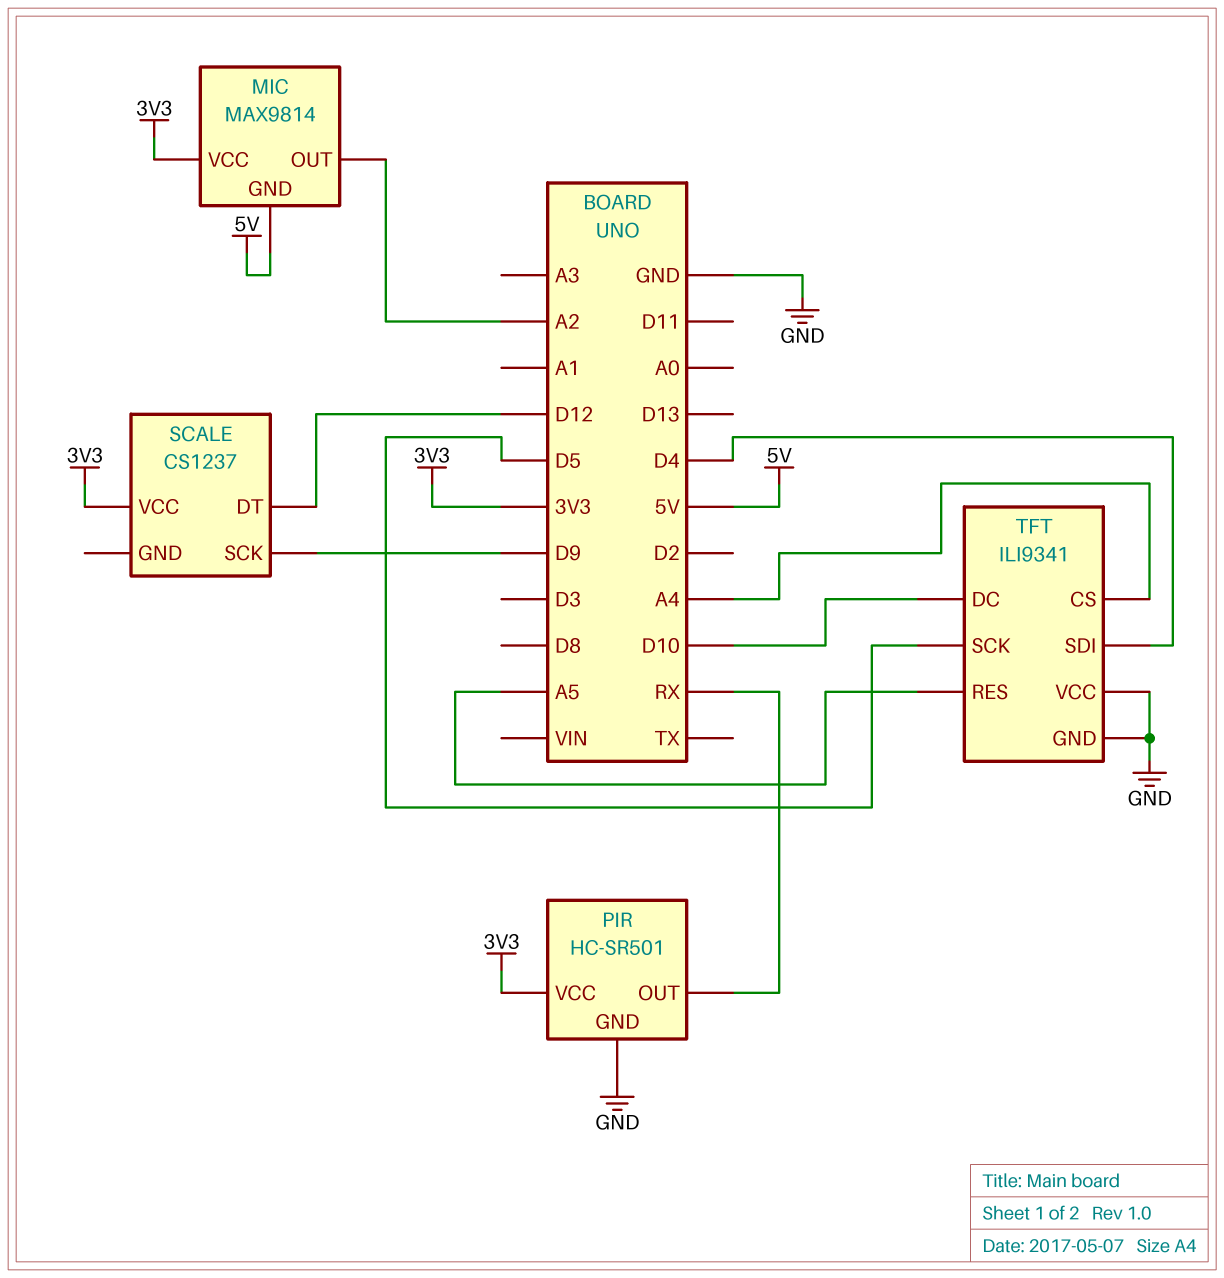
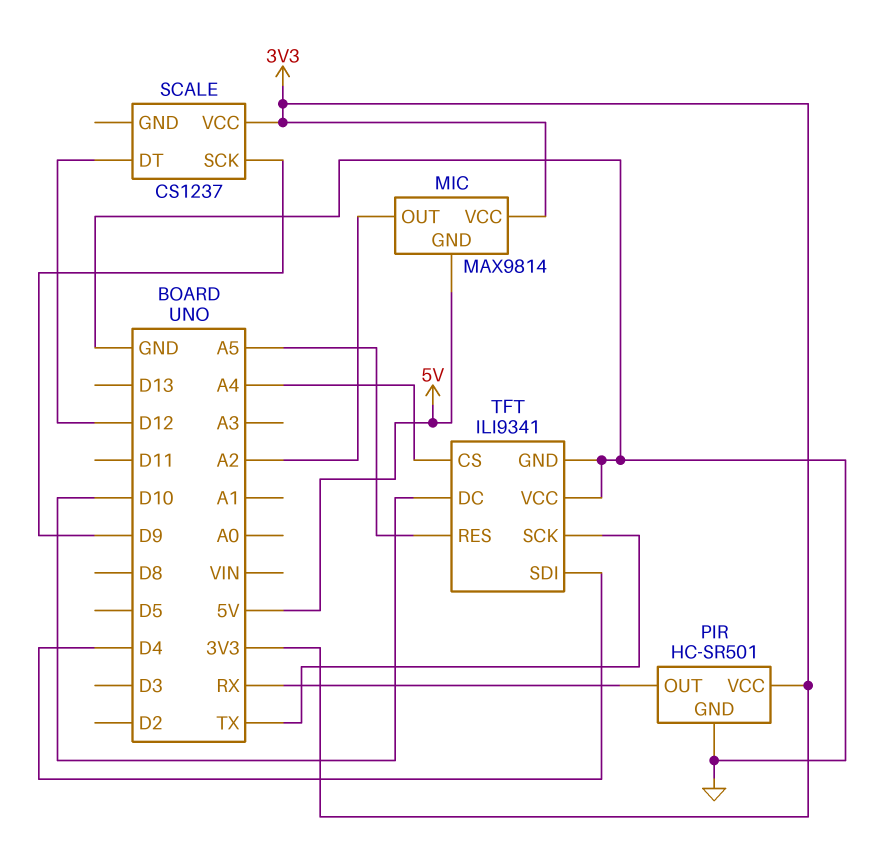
TFT pin SCK: D5 -> TX

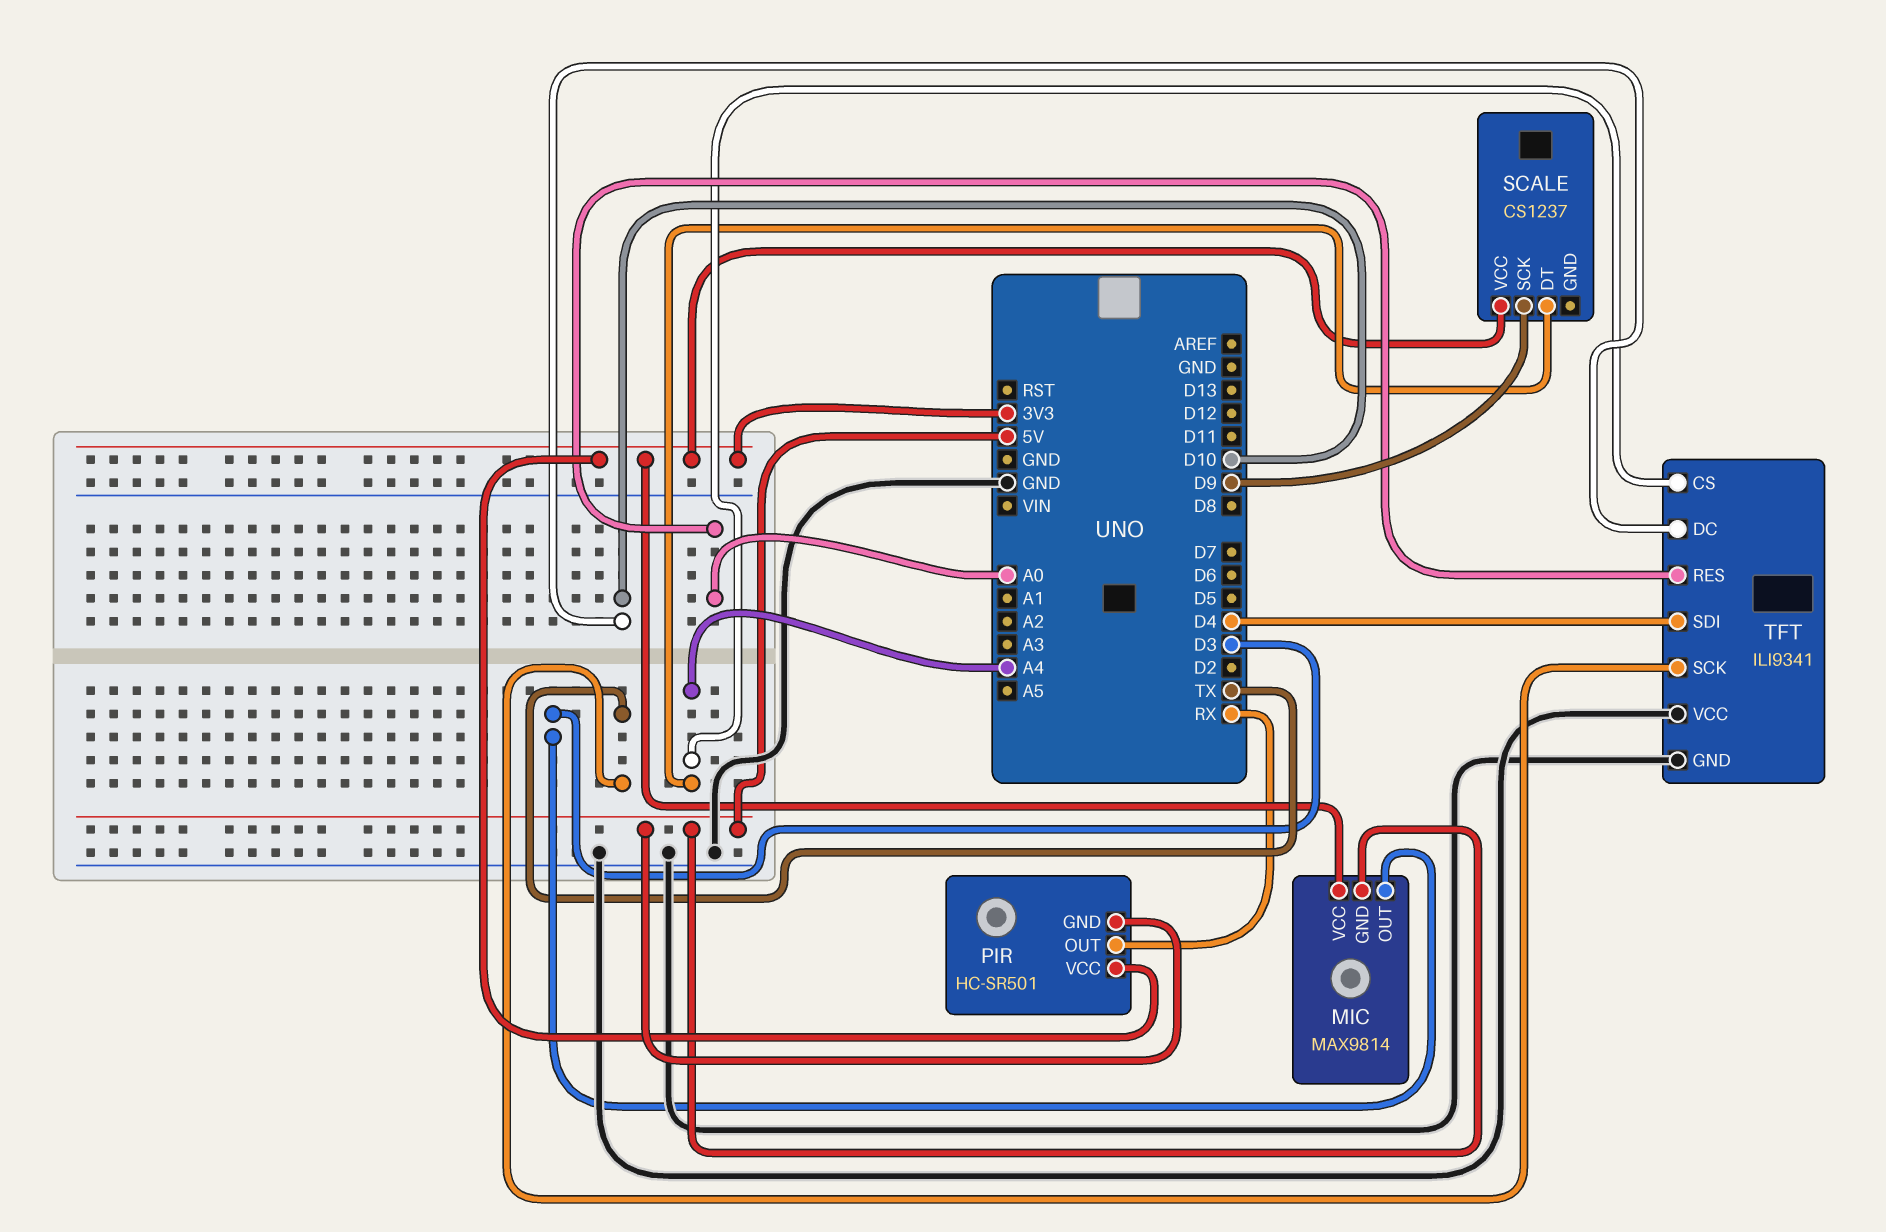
MIC pin OUT: A2 -> D3
PIR pin GND: GND -> 5V
SCALE pin DT: D12 -> A4
TFT pin RES: A5 -> A0

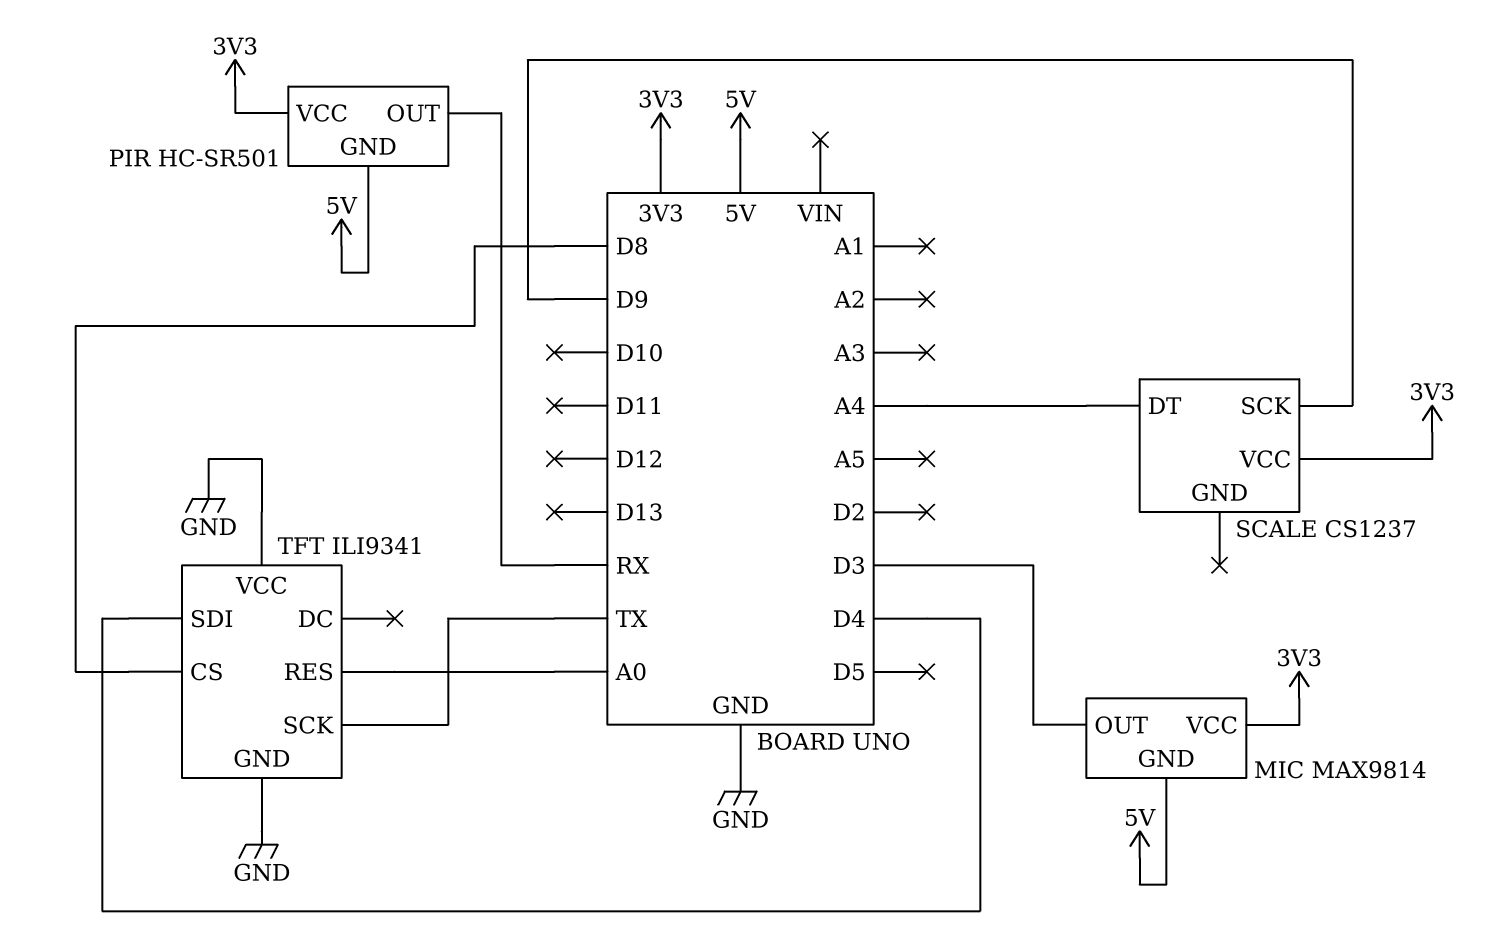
TFT pin CS: A4 -> D8
TFT pin DC: D10 -> none

